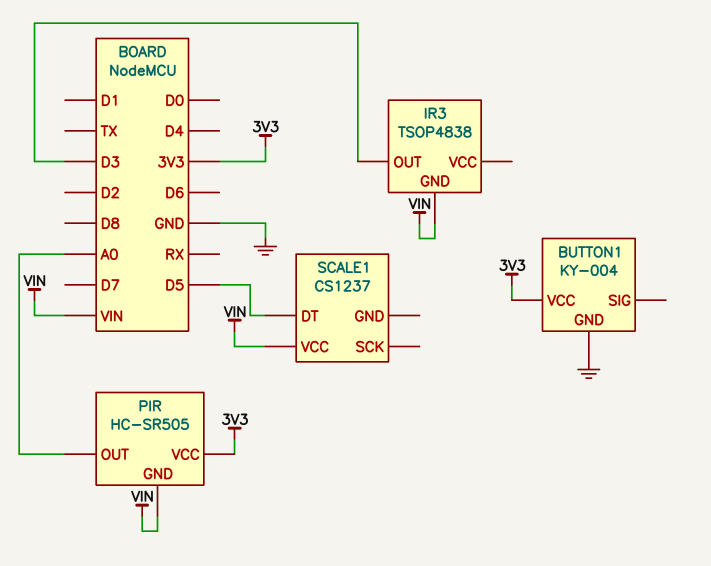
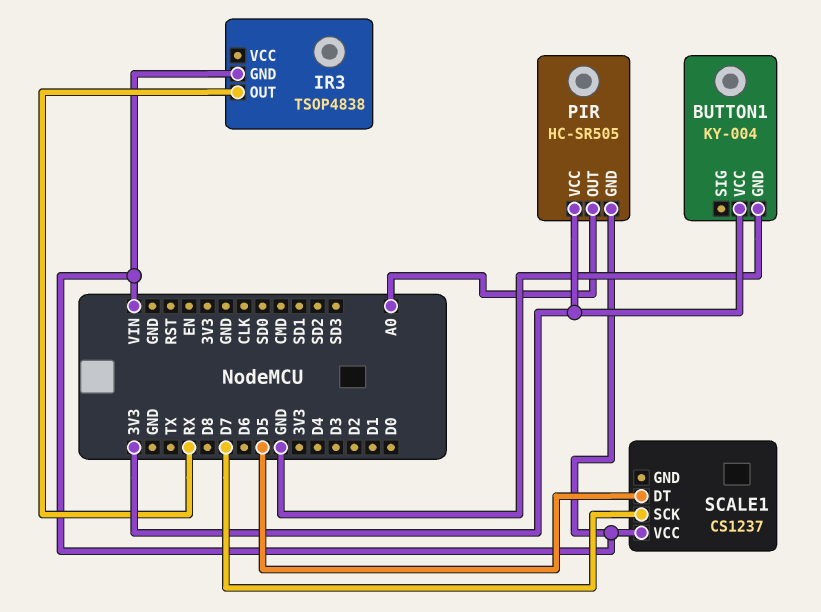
IR3 pin OUT: D3 -> RX
SCALE1 pin SCK: none -> D7

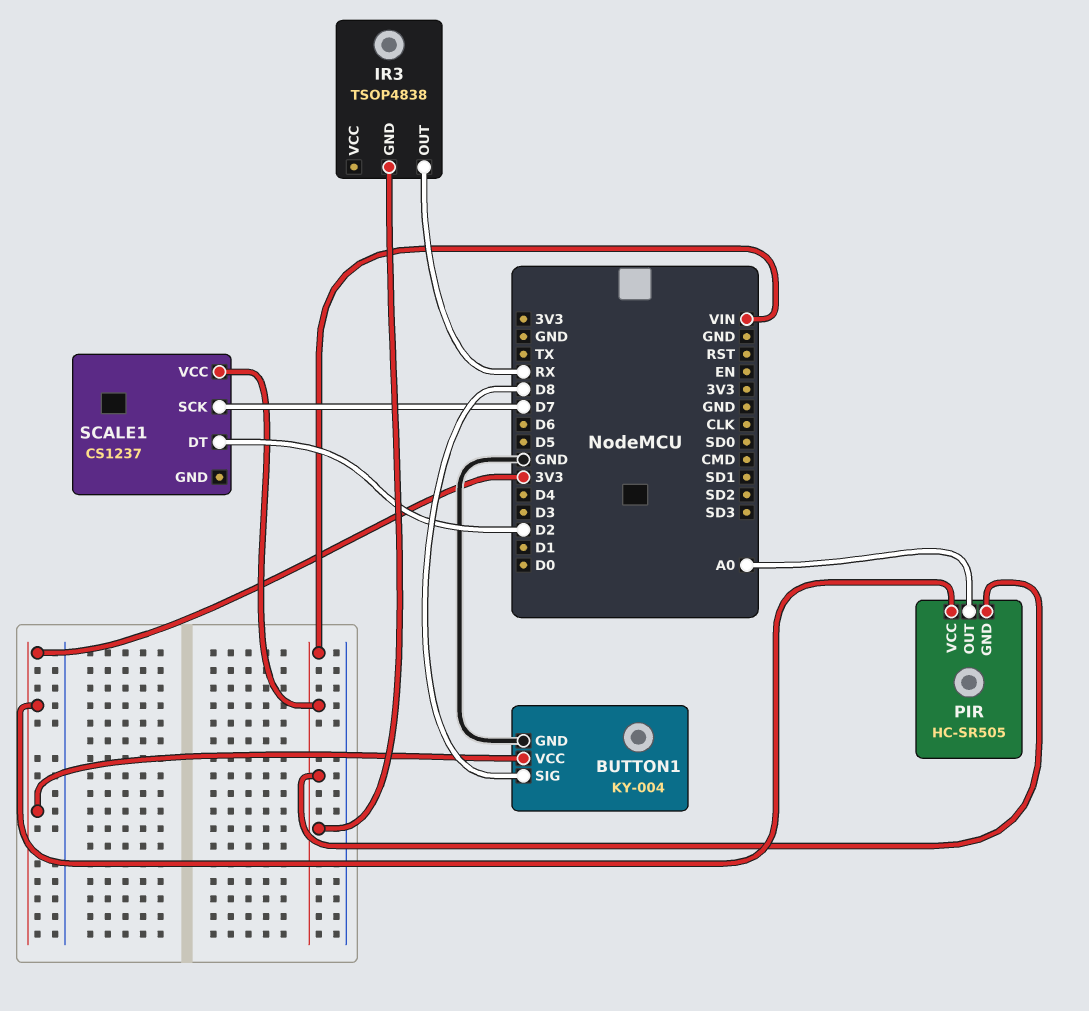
BUTTON1 pin SIG: none -> D8
SCALE1 pin DT: D5 -> D2

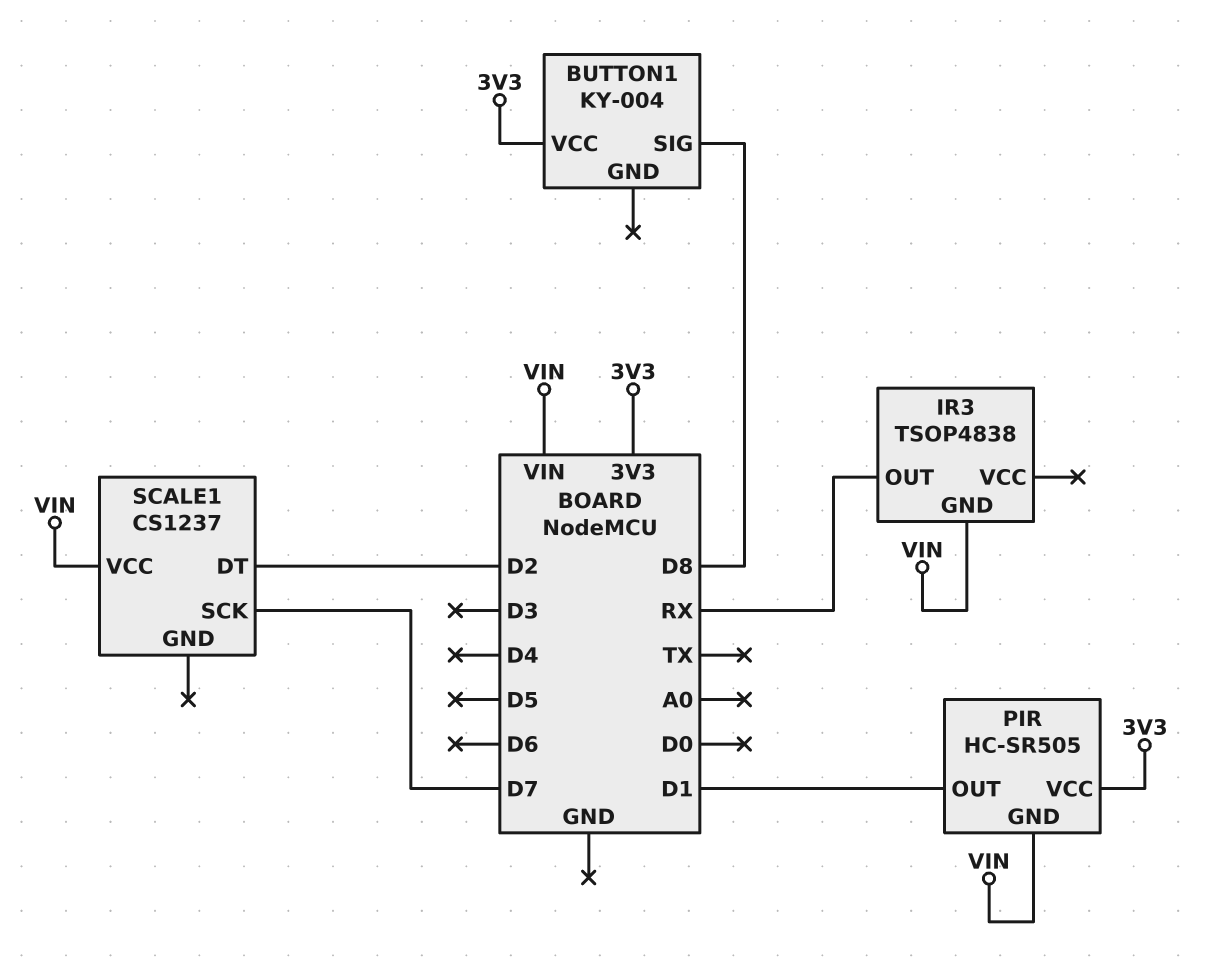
BUTTON1 pin GND: GND -> none
PIR pin OUT: A0 -> D1

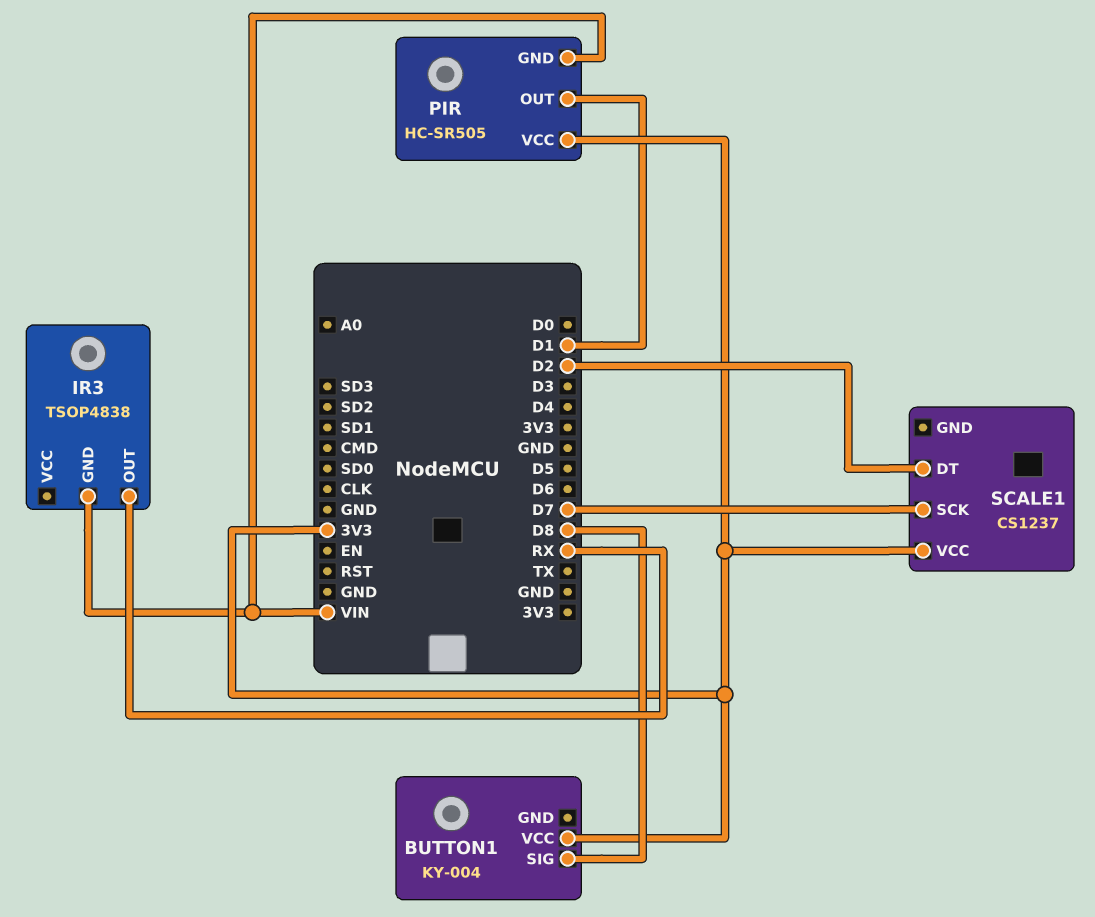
SCALE1 pin VCC: VIN -> 3V3

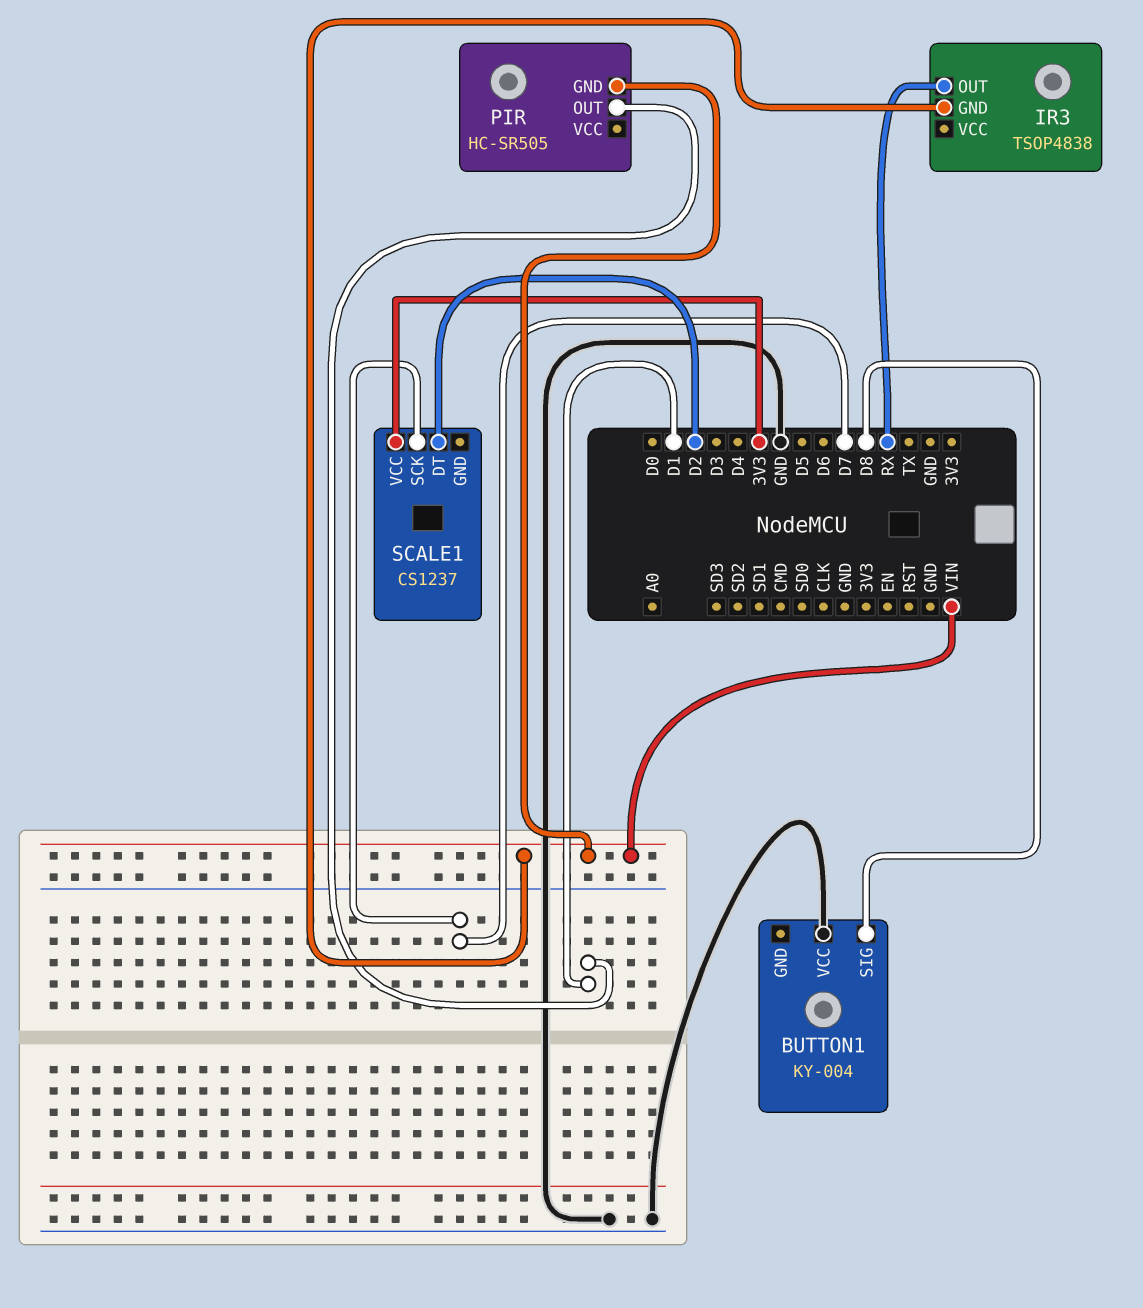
BUTTON1 pin VCC: 3V3 -> GND
PIR pin VCC: 3V3 -> none

